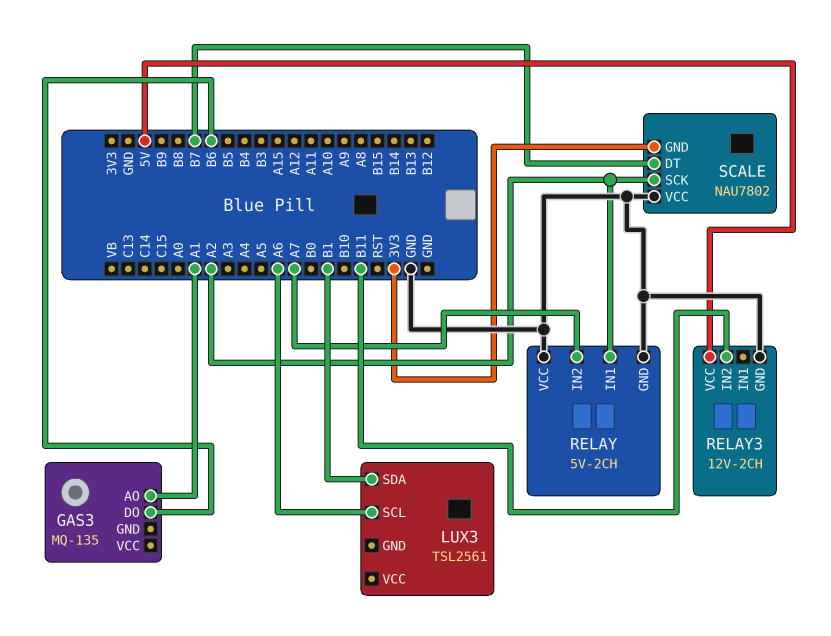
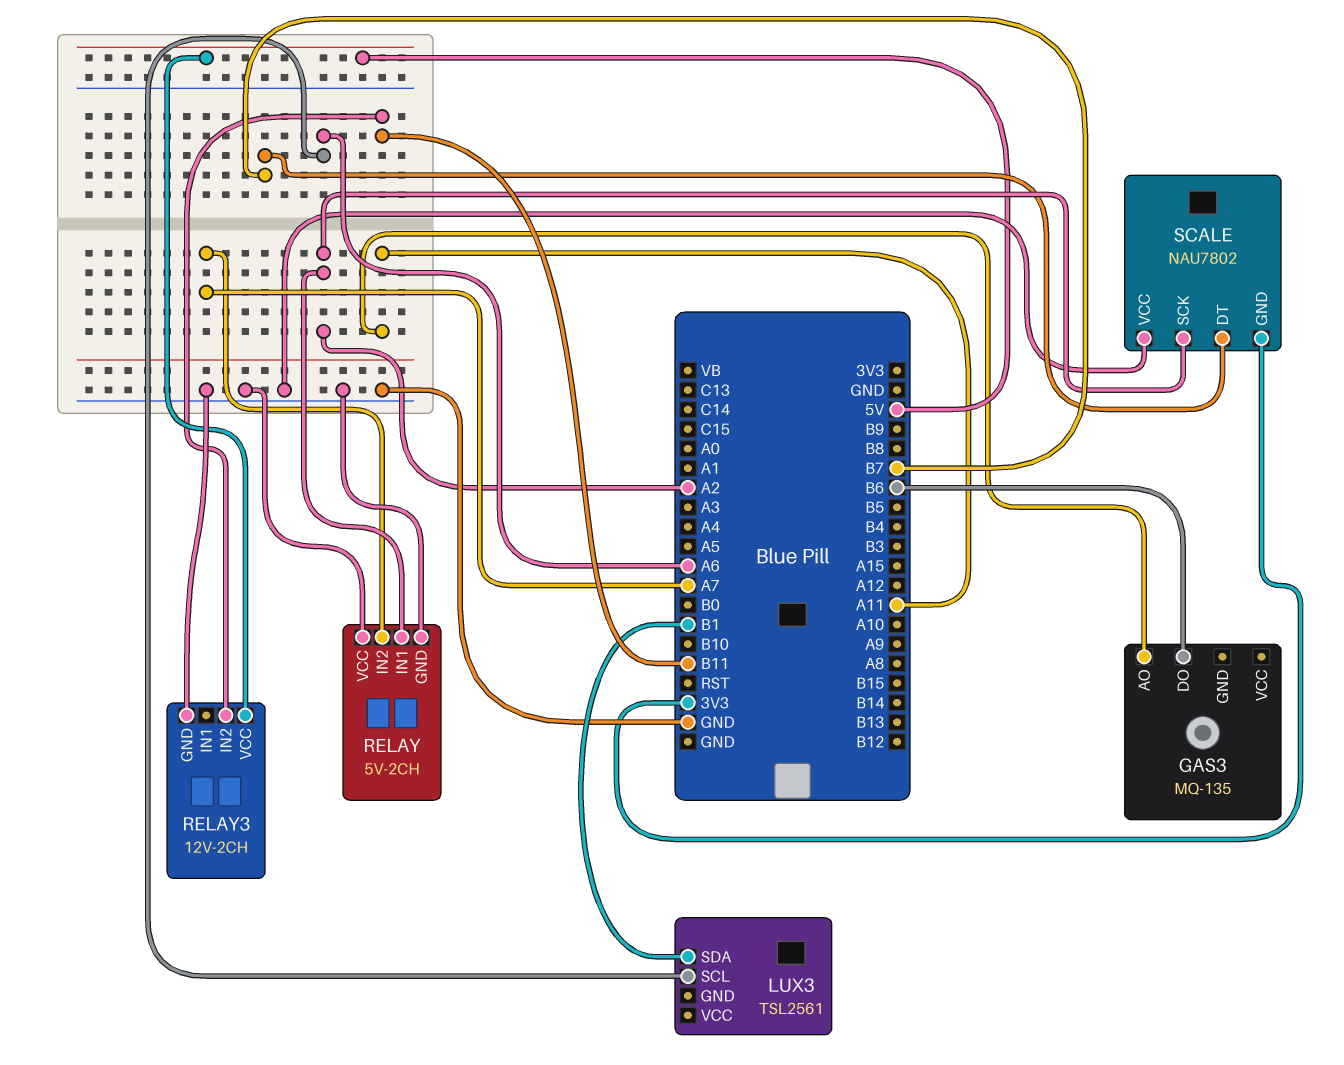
GAS3 pin AO: A1 -> A11

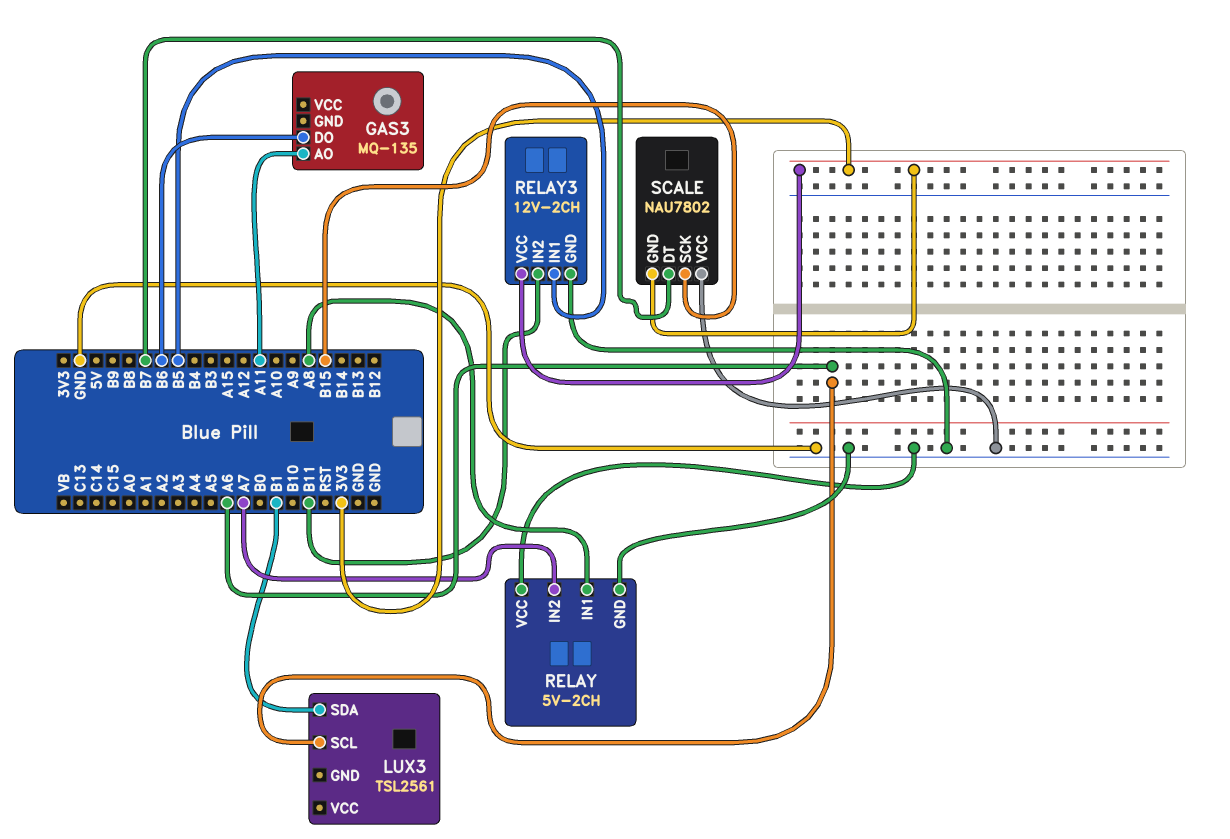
RELAY pin IN1: A2 -> A8
RELAY3 pin IN1: none -> B5
RELAY3 pin VCC: 5V -> 3V3
SCALE pin SCK: A2 -> B15

